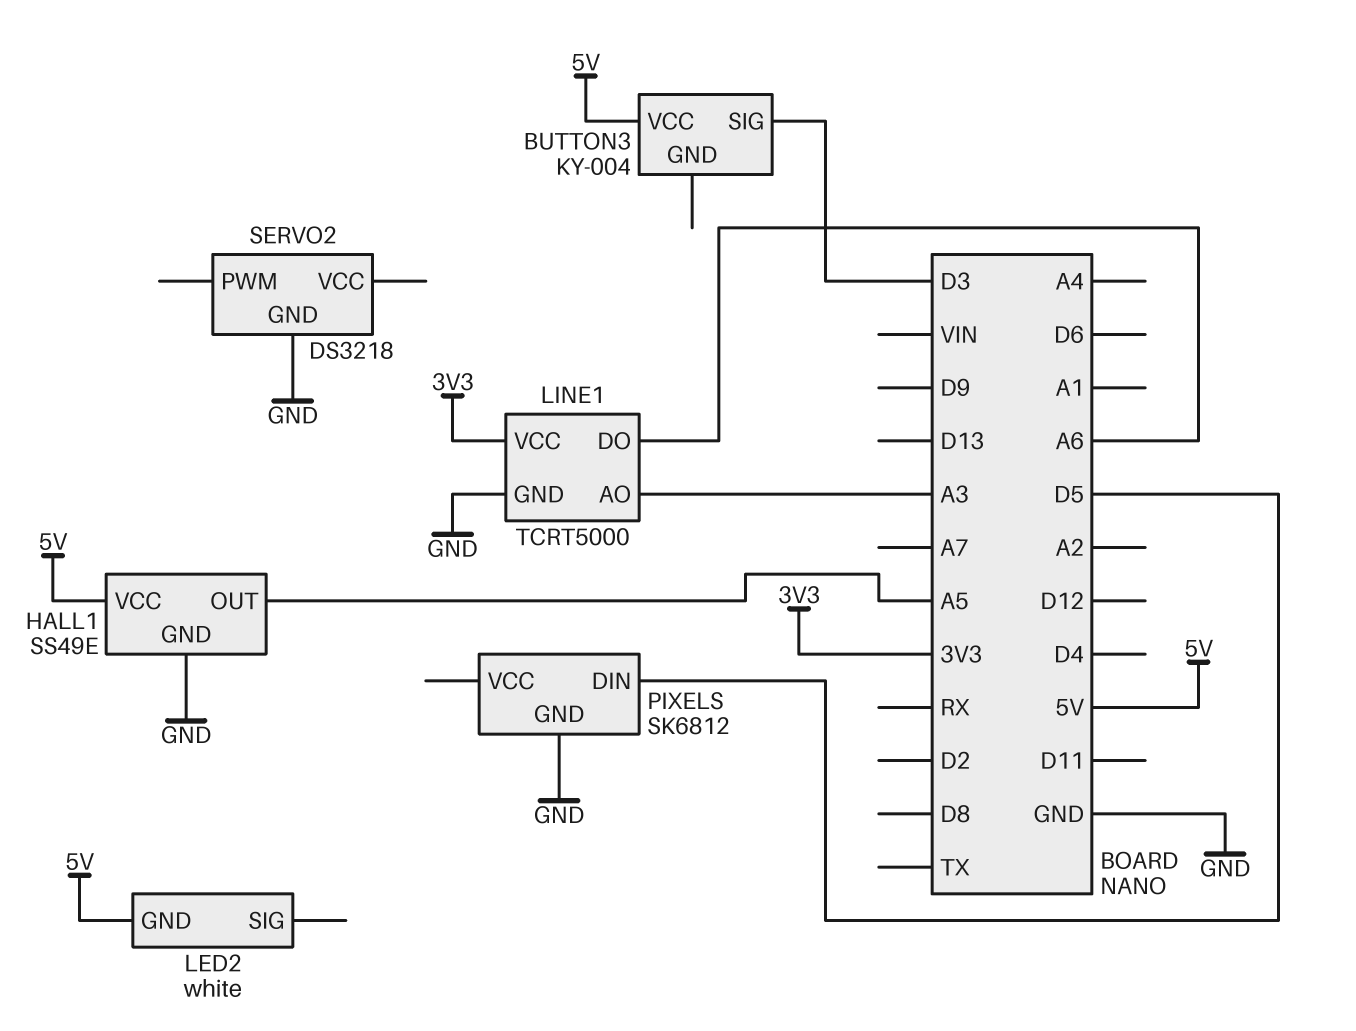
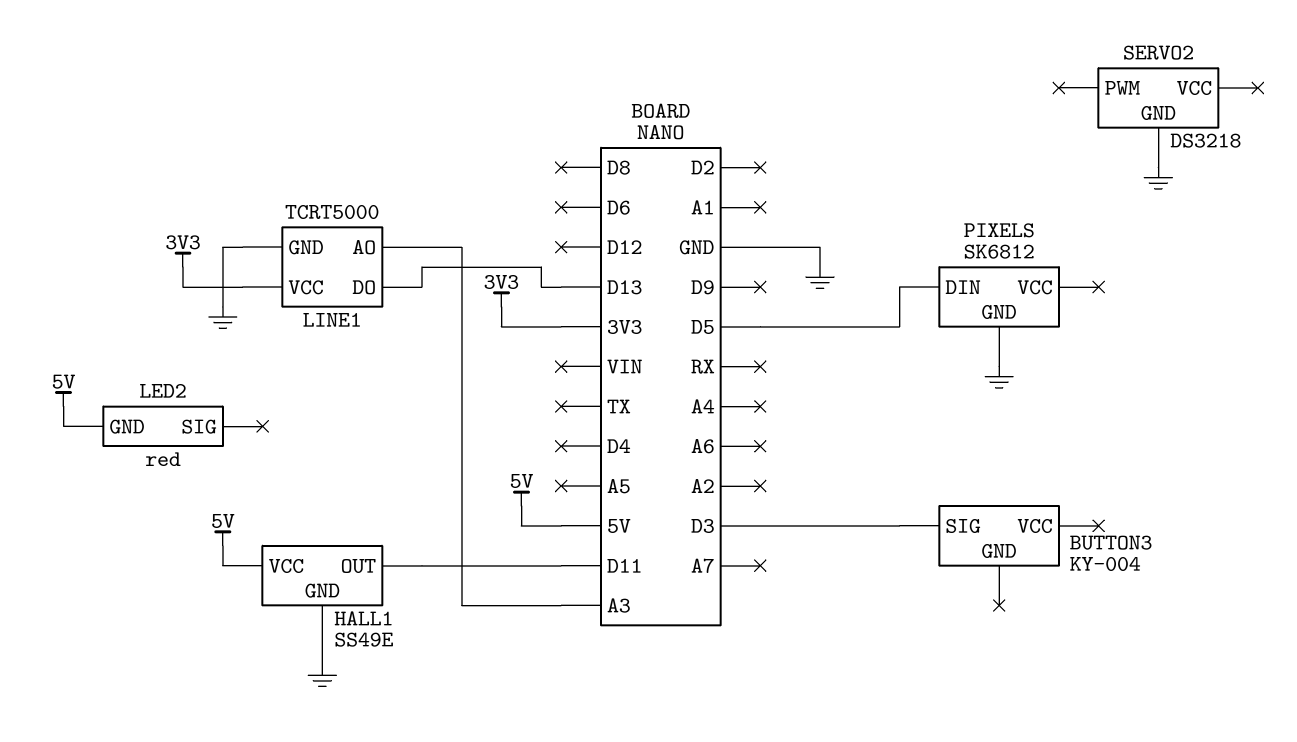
BUTTON3 pin VCC: 5V -> none
HALL1 pin OUT: A5 -> D11
LED2: white -> red
LINE1 pin DO: A6 -> D13

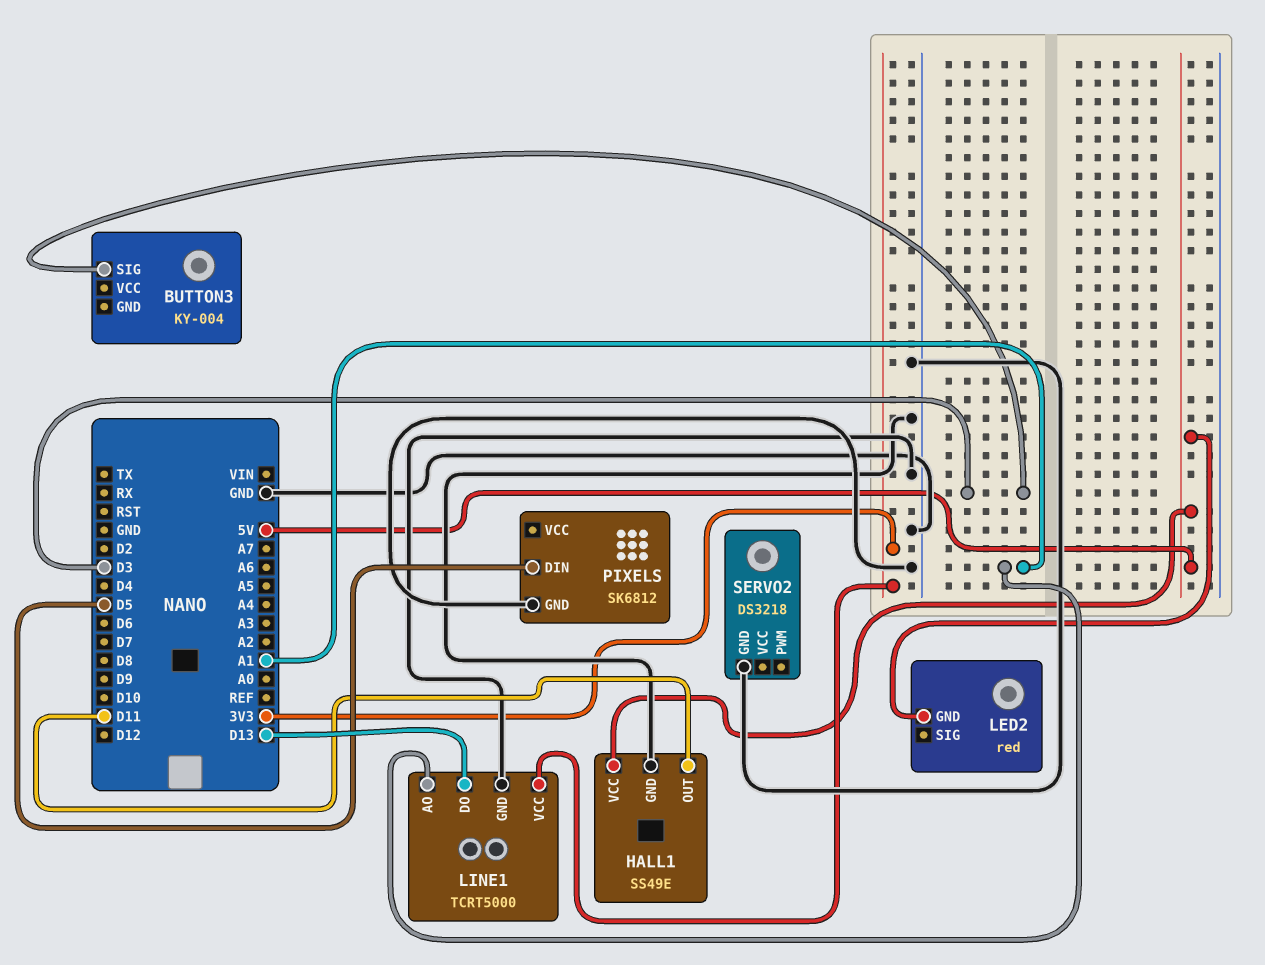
LINE1 pin AO: A3 -> A1

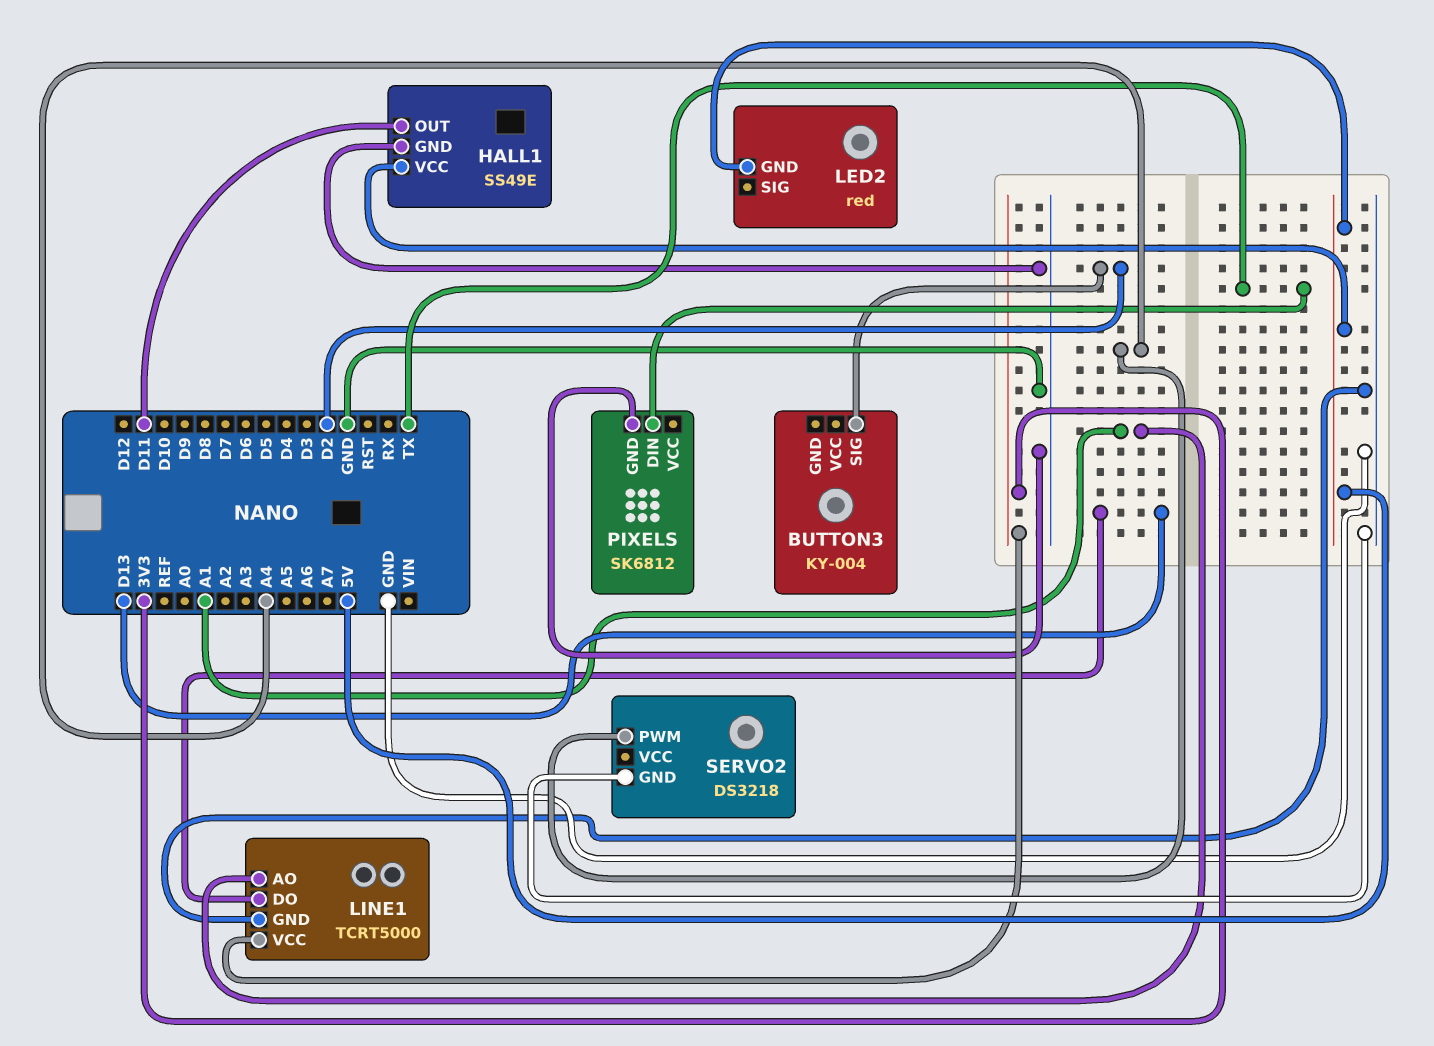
BUTTON3 pin SIG: D3 -> D2
PIXELS pin DIN: D5 -> TX
SERVO2 pin PWM: none -> A4

